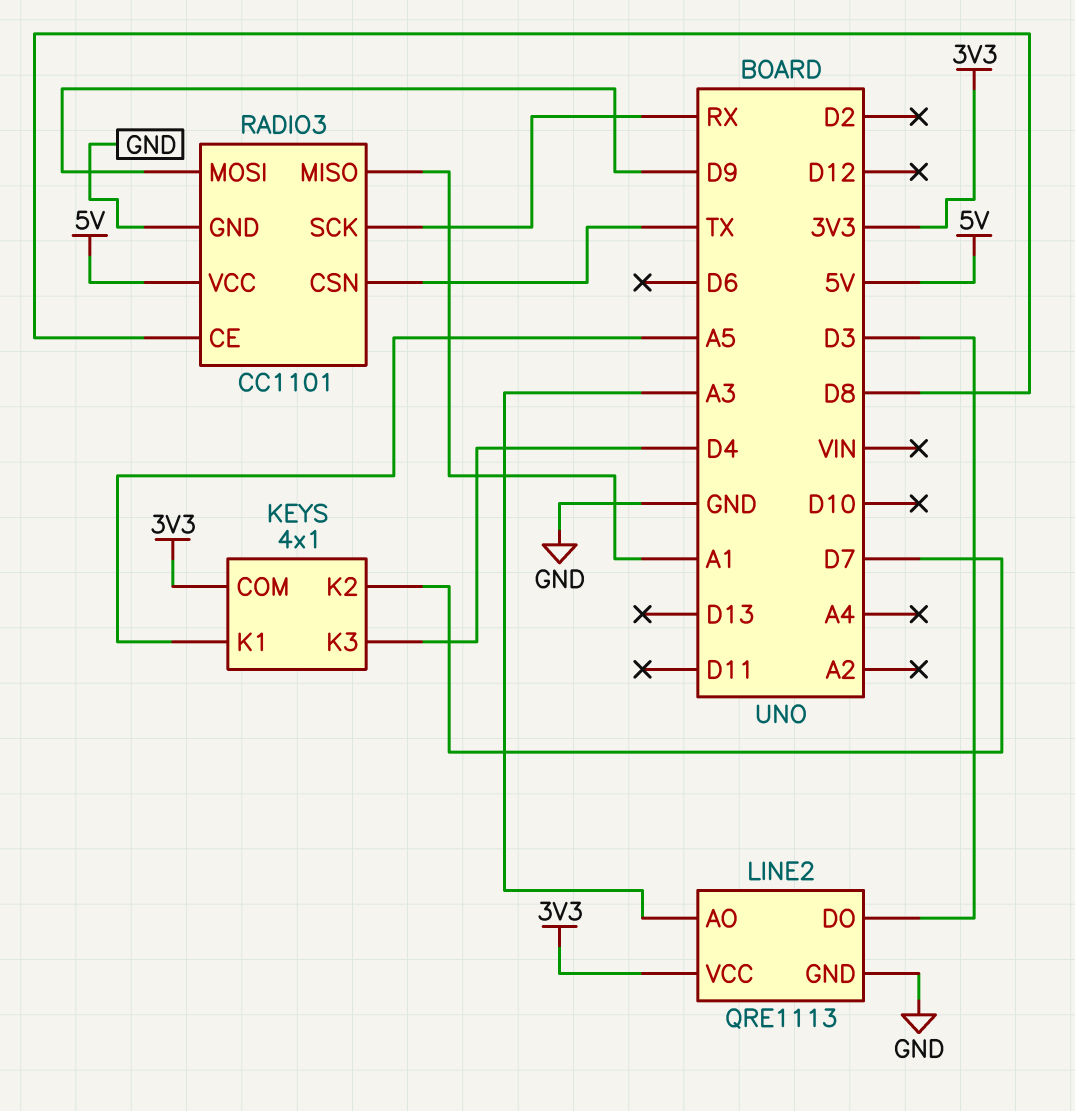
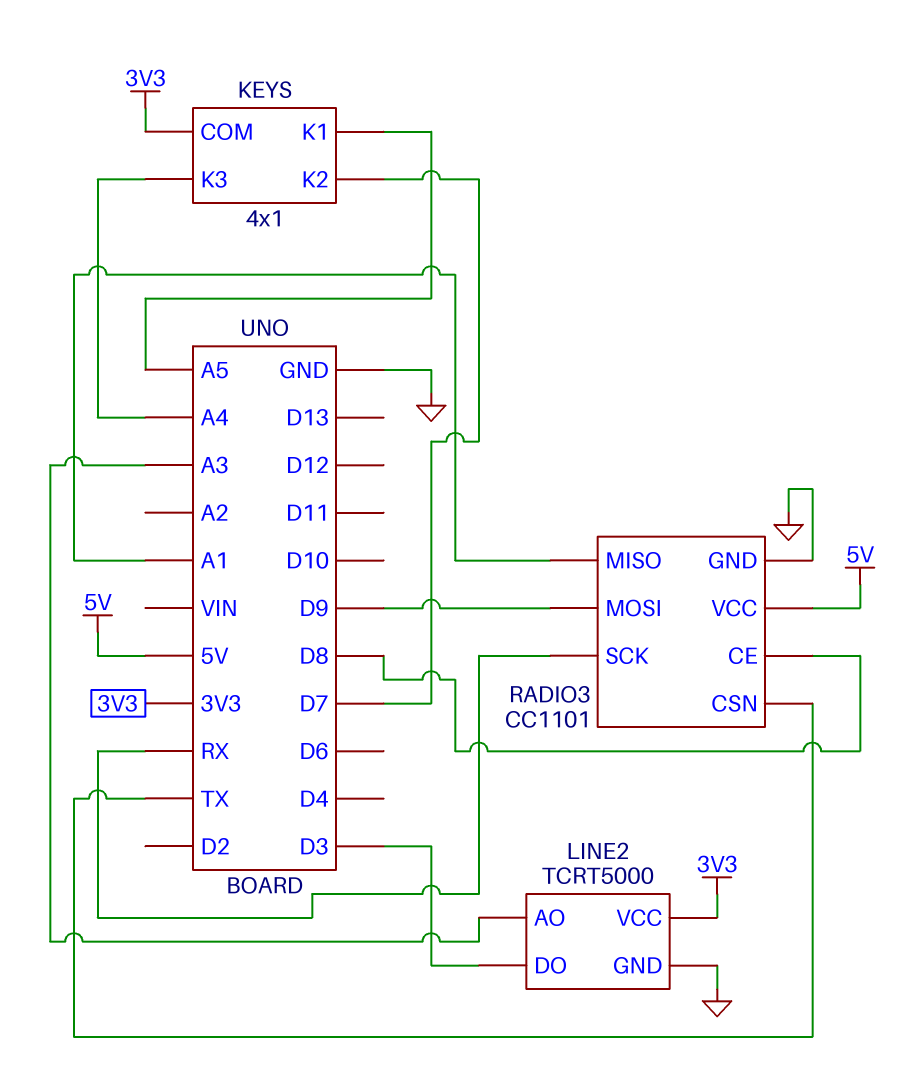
KEYS pin K3: D4 -> A4
LINE2: QRE1113 -> TCRT5000

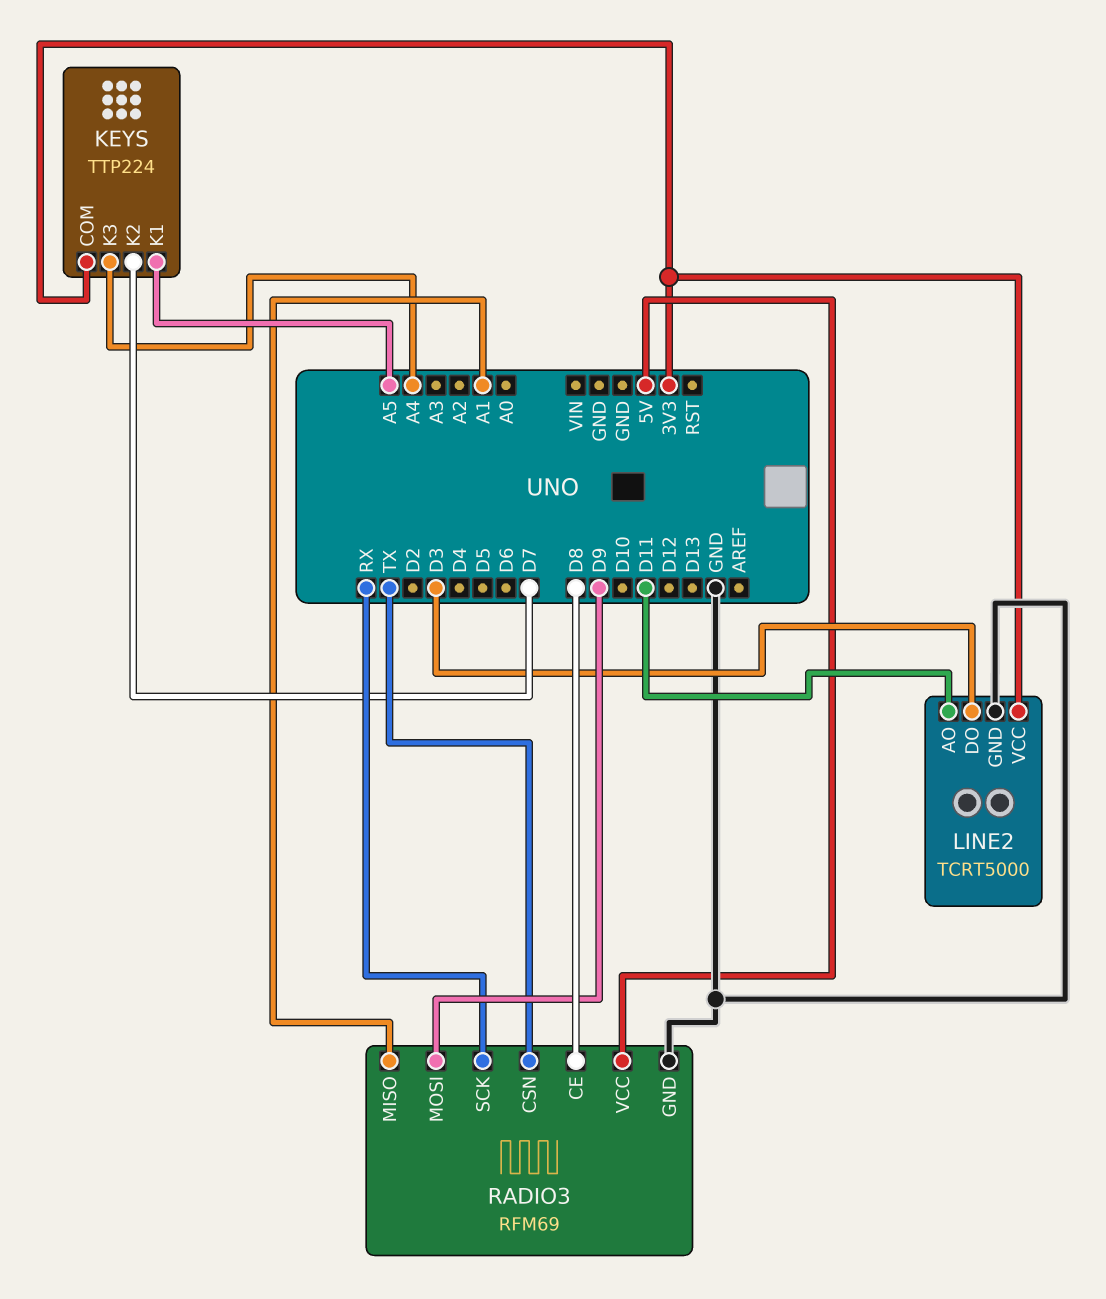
KEYS: 4x1 -> TTP224
LINE2 pin AO: A3 -> D11
RADIO3: CC1101 -> RFM69

